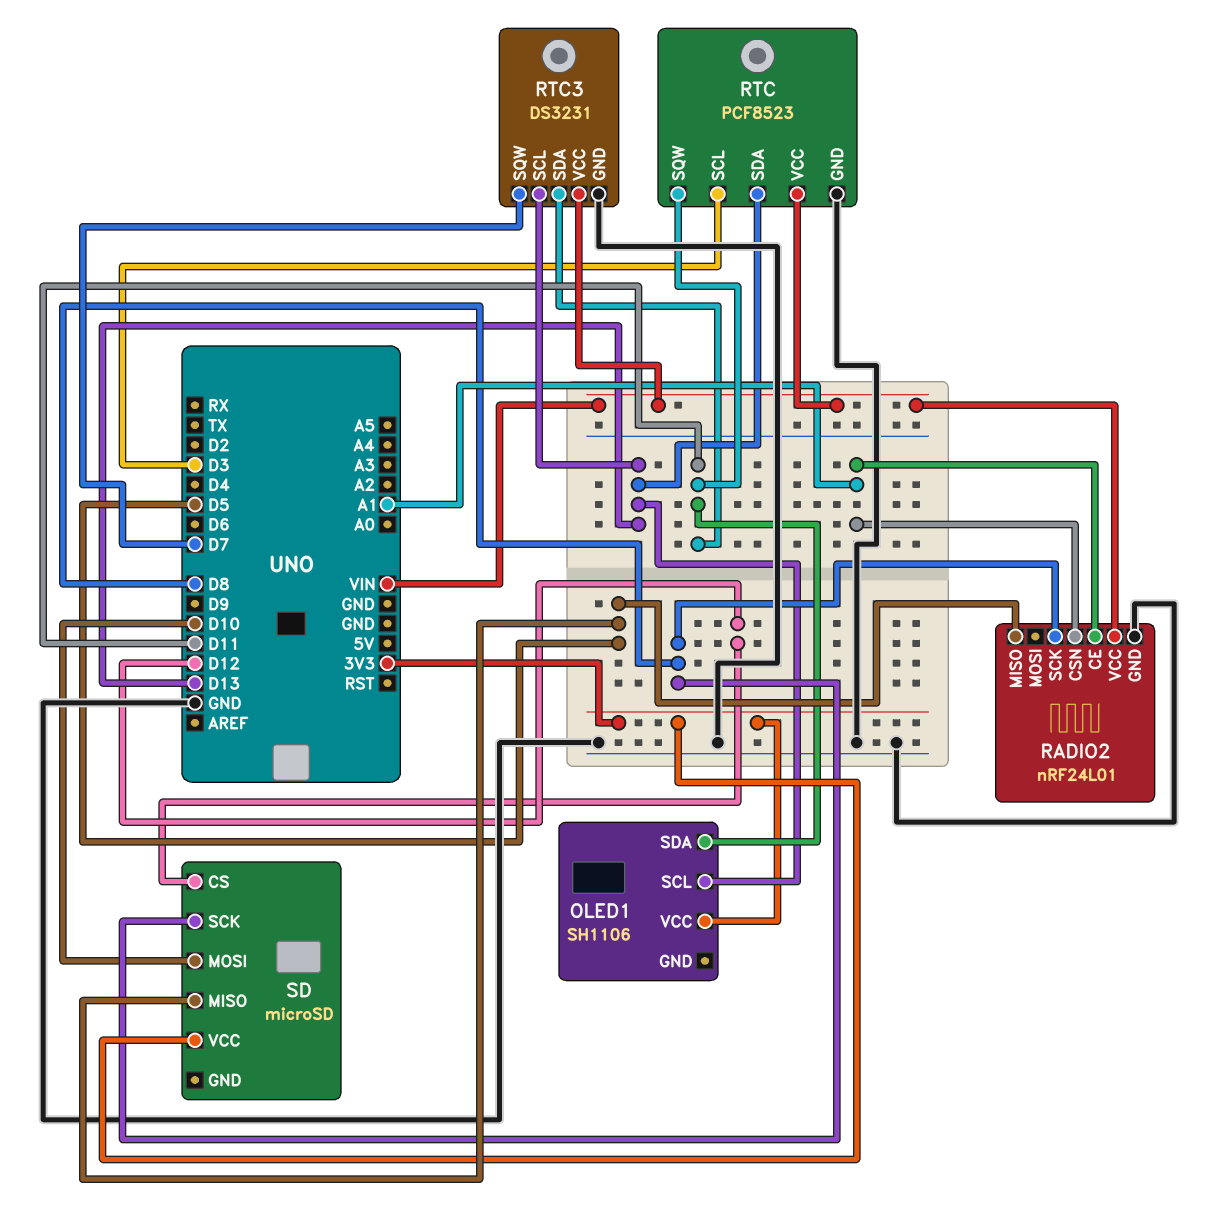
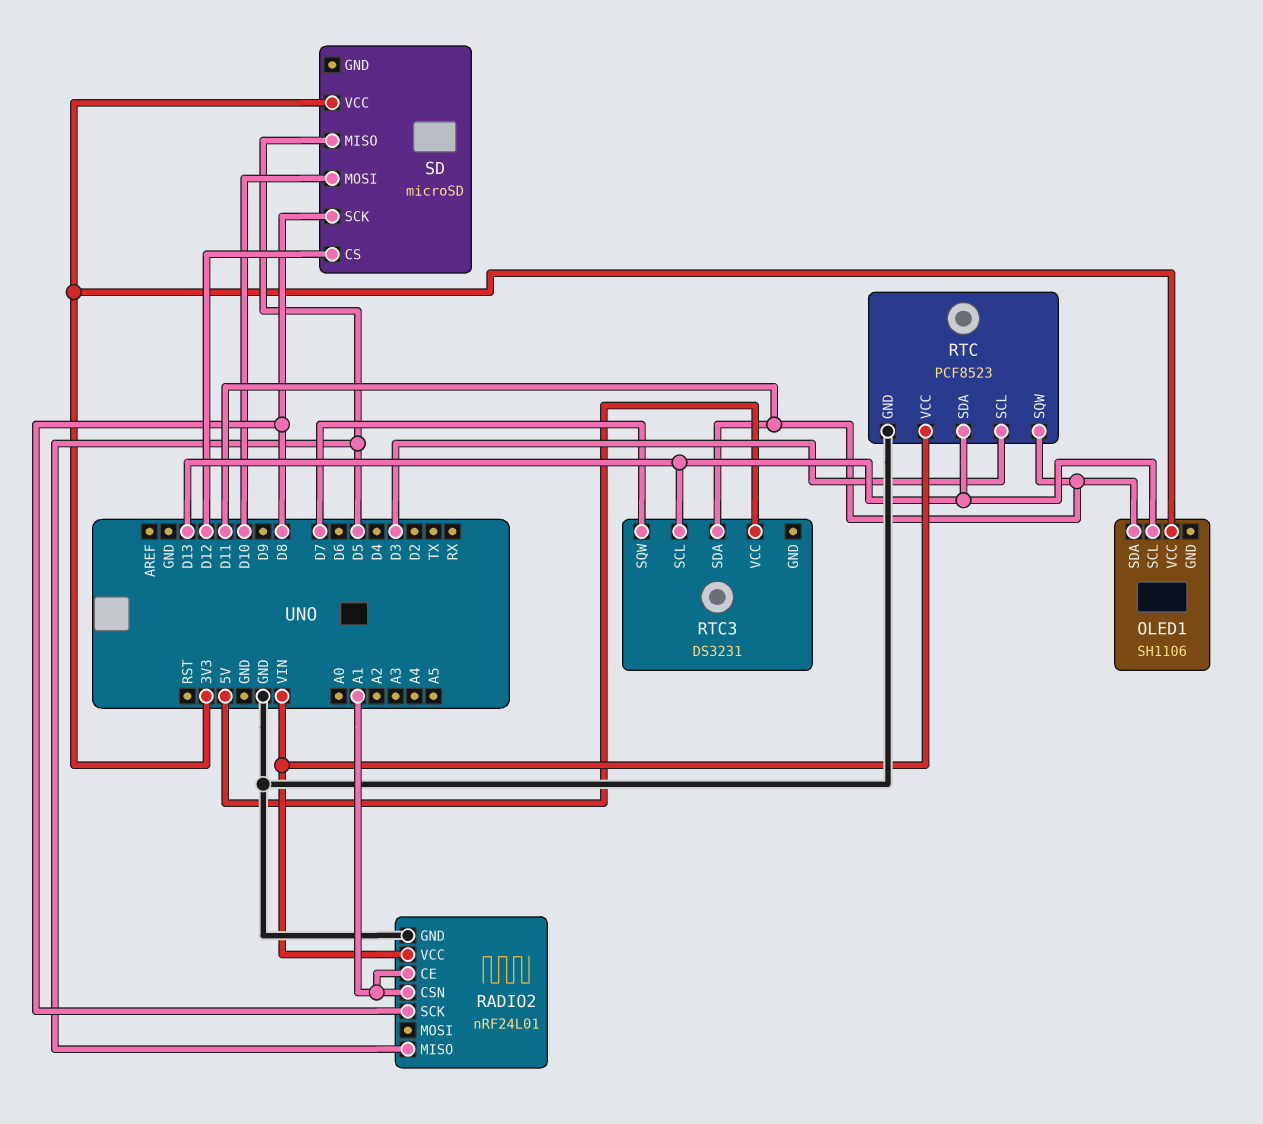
RTC3 pin GND: GND -> none
RTC3 pin VCC: VIN -> 5V

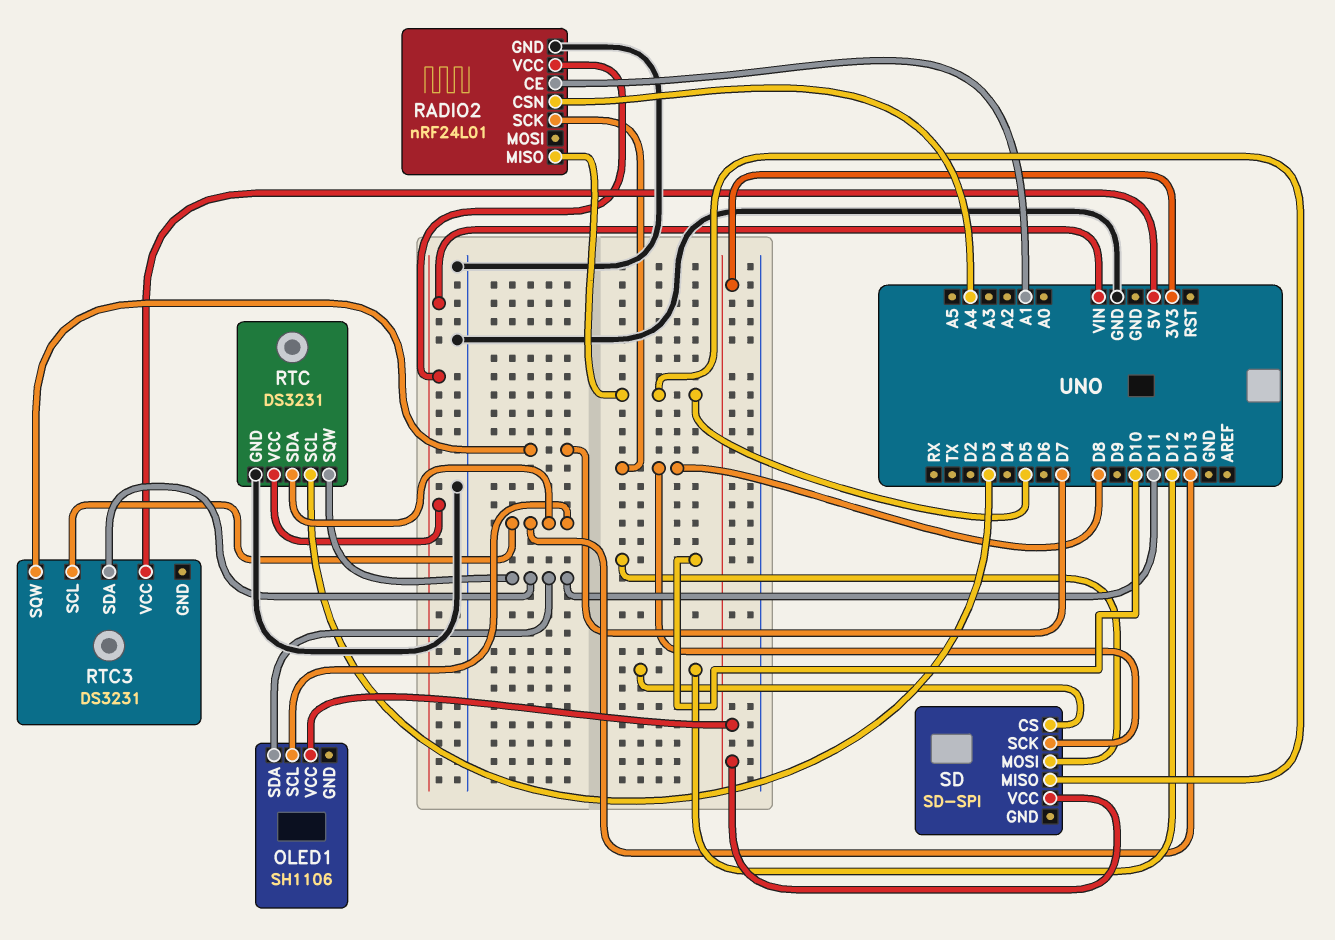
RADIO2 pin CSN: A1 -> A4
RTC: PCF8523 -> DS3231
SD: microSD -> SD-SPI

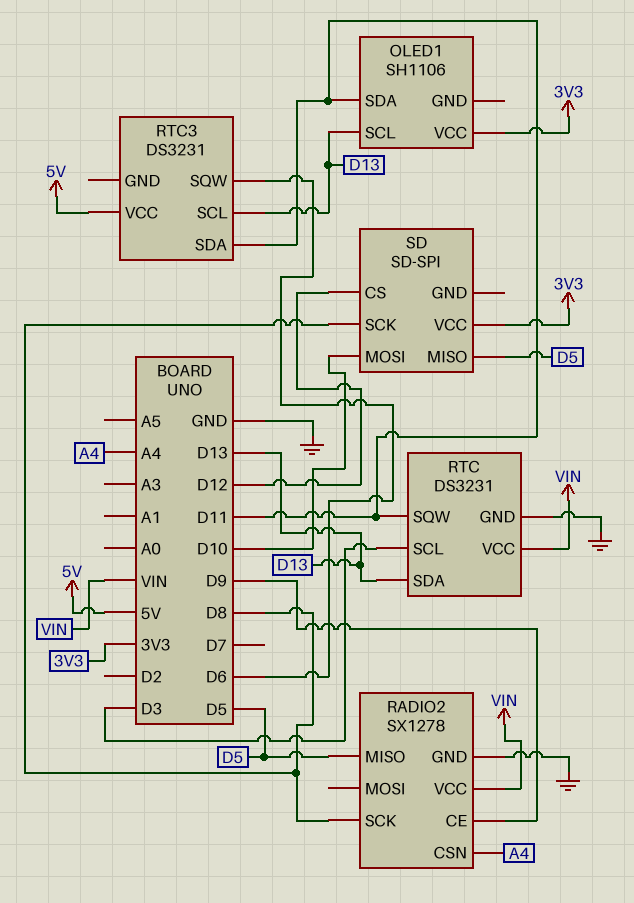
RADIO2: nRF24L01 -> SX1278
RADIO2 pin CE: A1 -> D9
RTC3 pin SQW: D7 -> D6

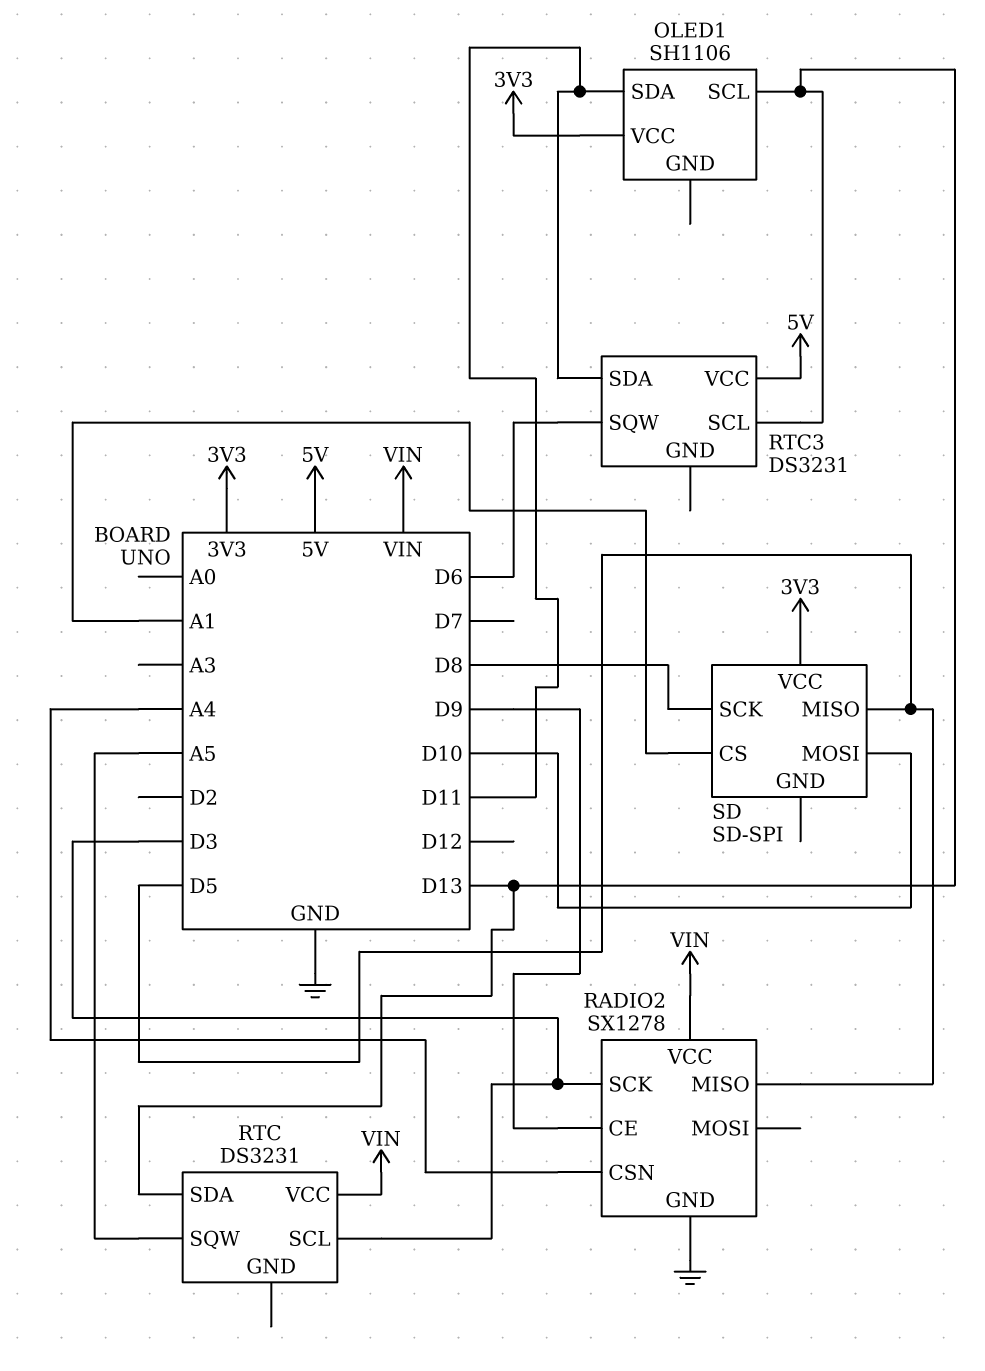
RADIO2 pin SCK: D8 -> D3
RTC pin GND: GND -> none
RTC pin SQW: D11 -> A5
SD pin CS: D12 -> A1

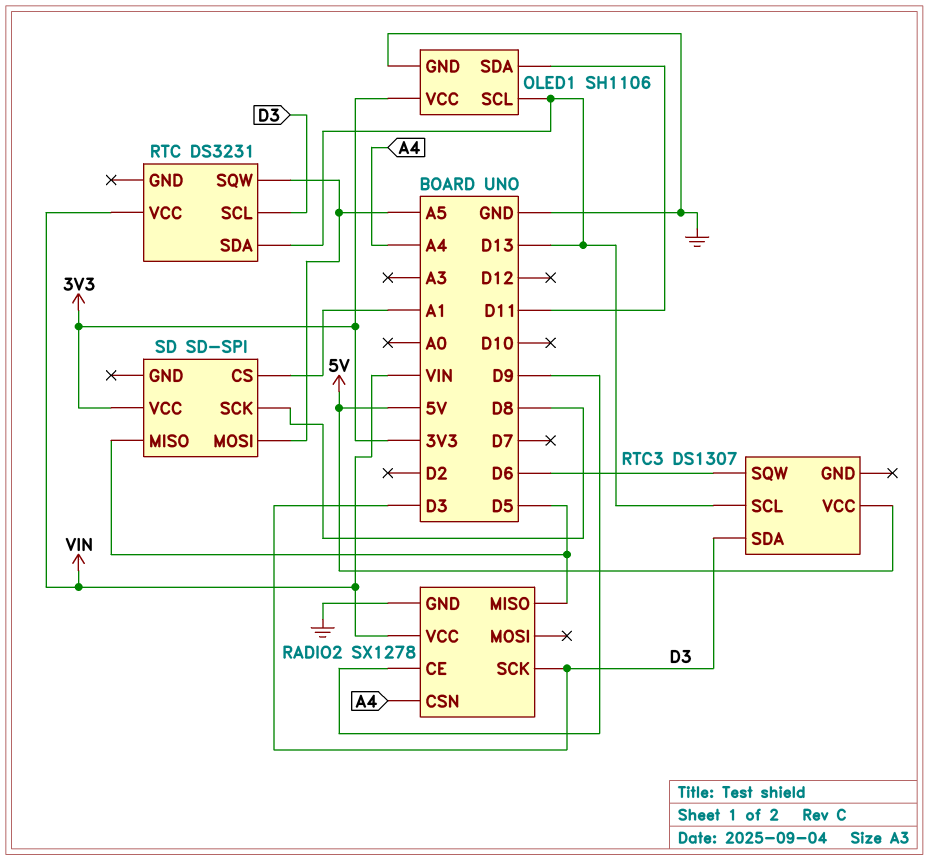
OLED1 pin GND: none -> GND
RTC3: DS3231 -> DS1307
RTC3 pin SDA: D11 -> D3
SD pin MOSI: D10 -> A5

